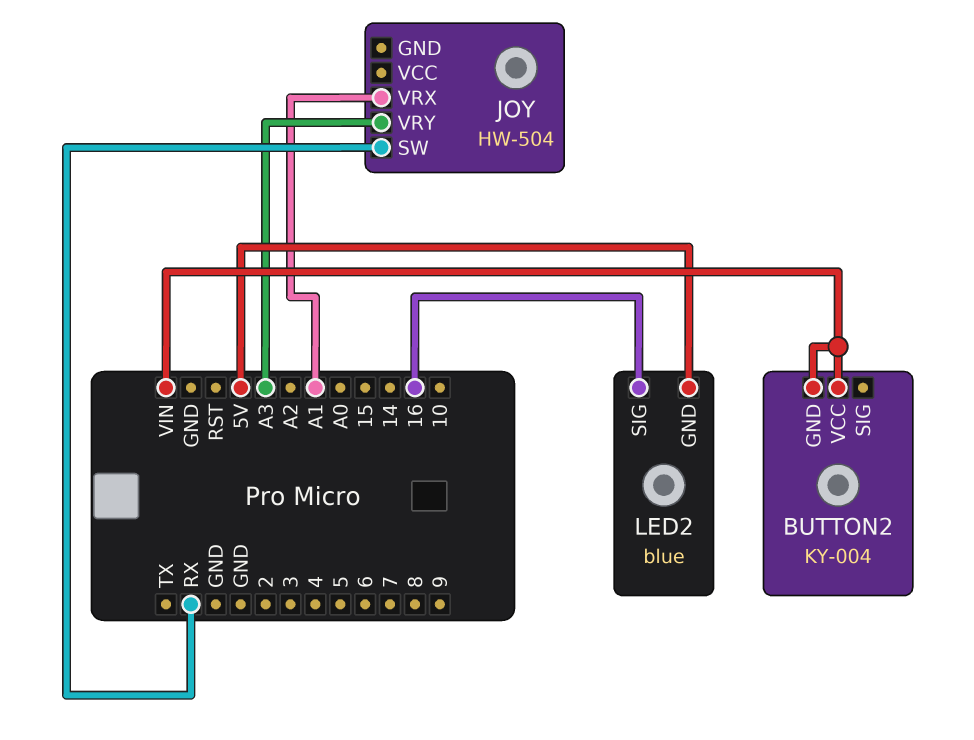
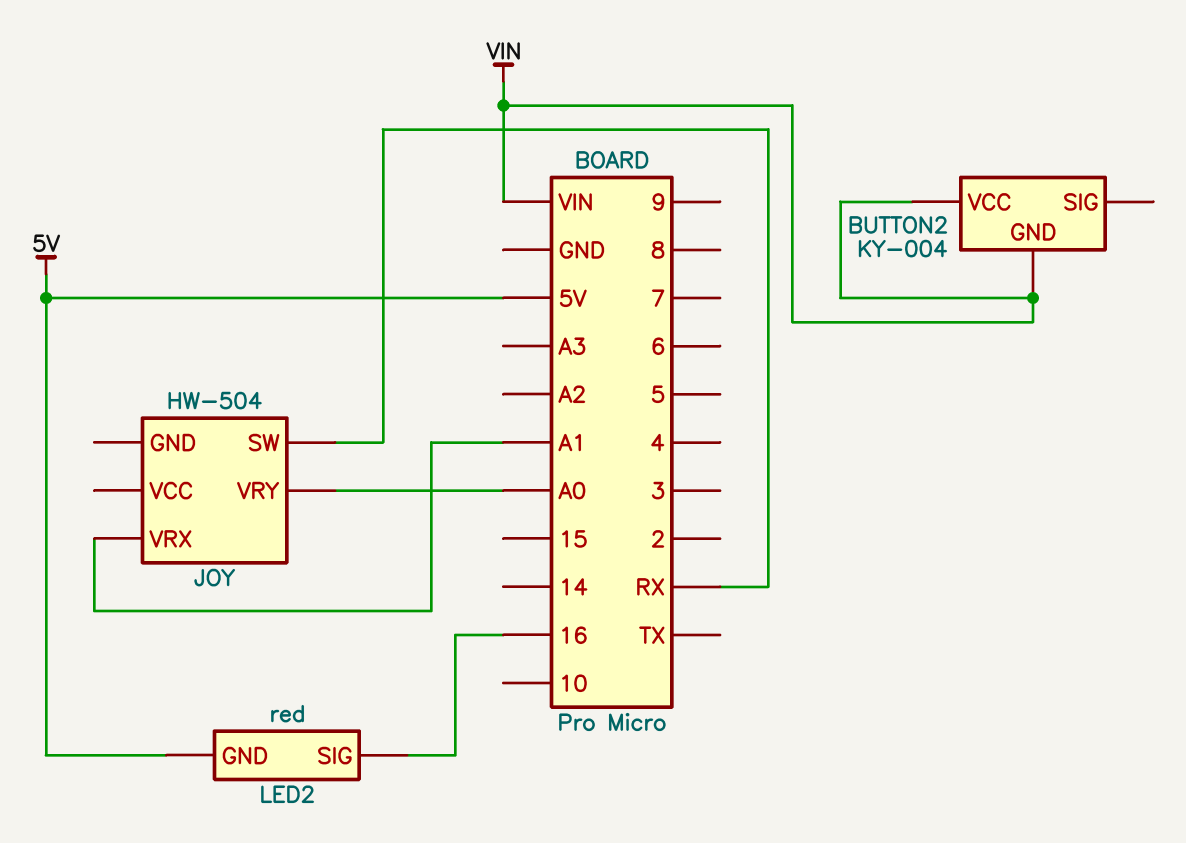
JOY pin VRY: A3 -> A0
LED2: blue -> red

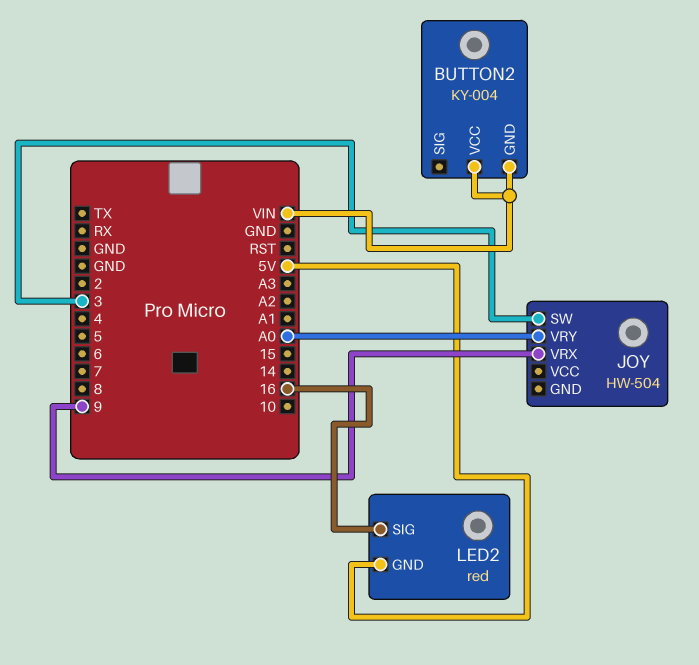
JOY pin SW: RX -> 3
JOY pin VRX: A1 -> 9

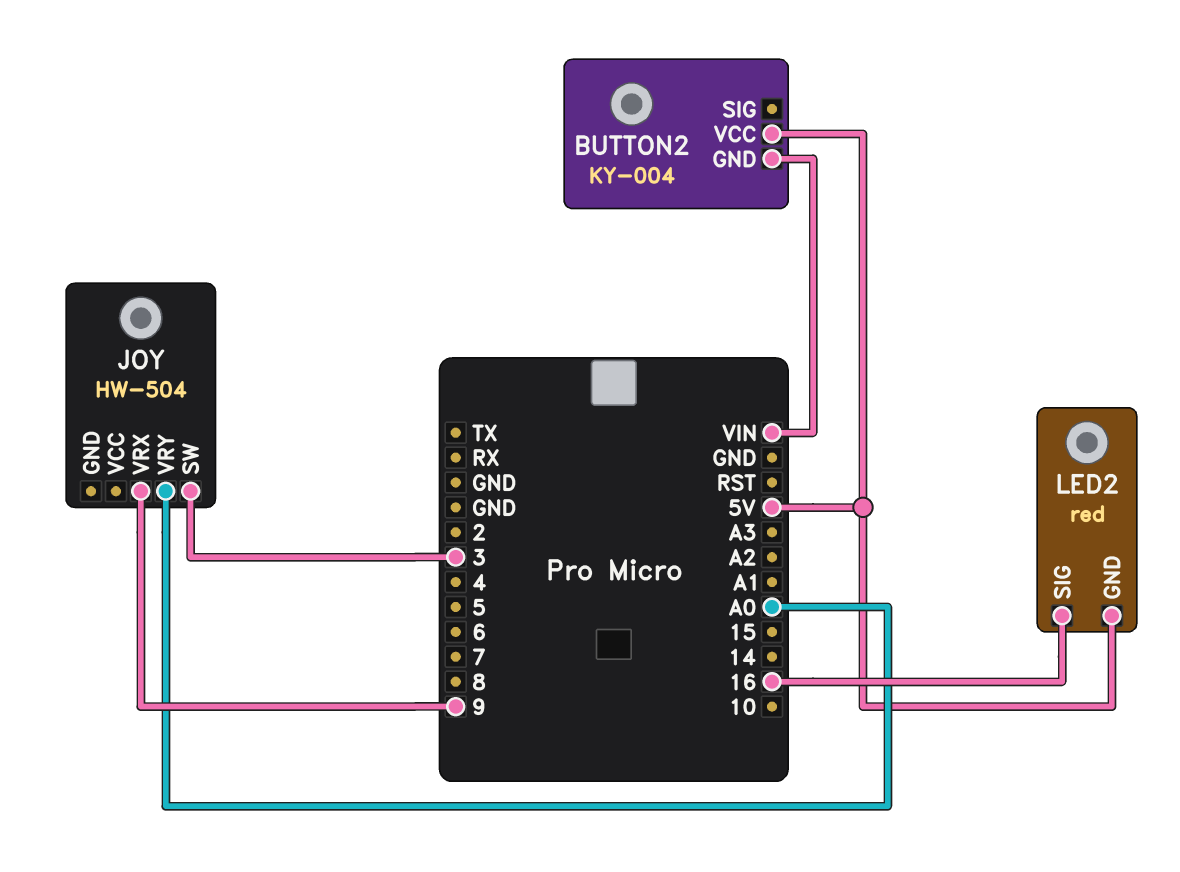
BUTTON2 pin VCC: VIN -> 5V

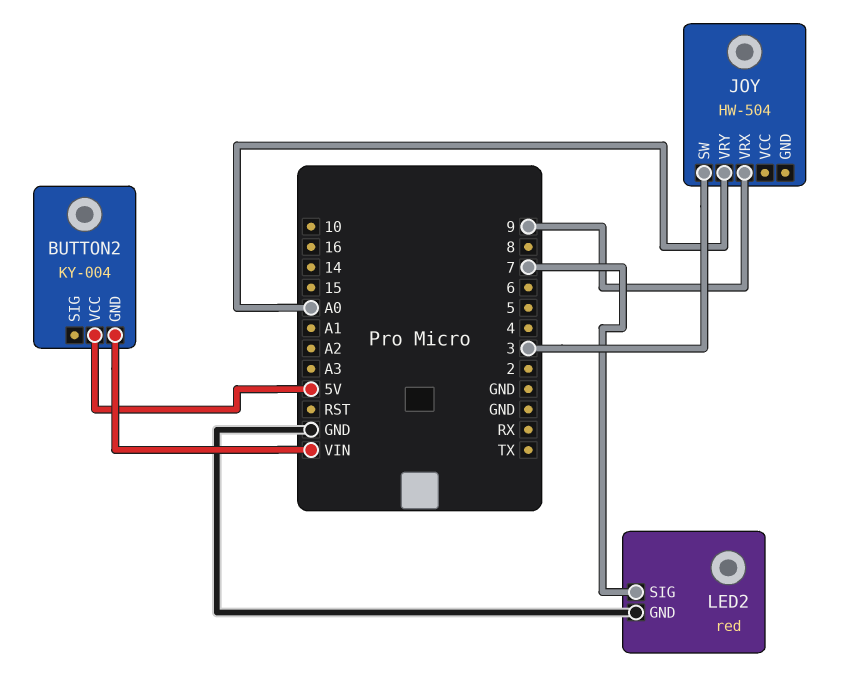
LED2 pin GND: 5V -> GND
LED2 pin SIG: 16 -> 7

